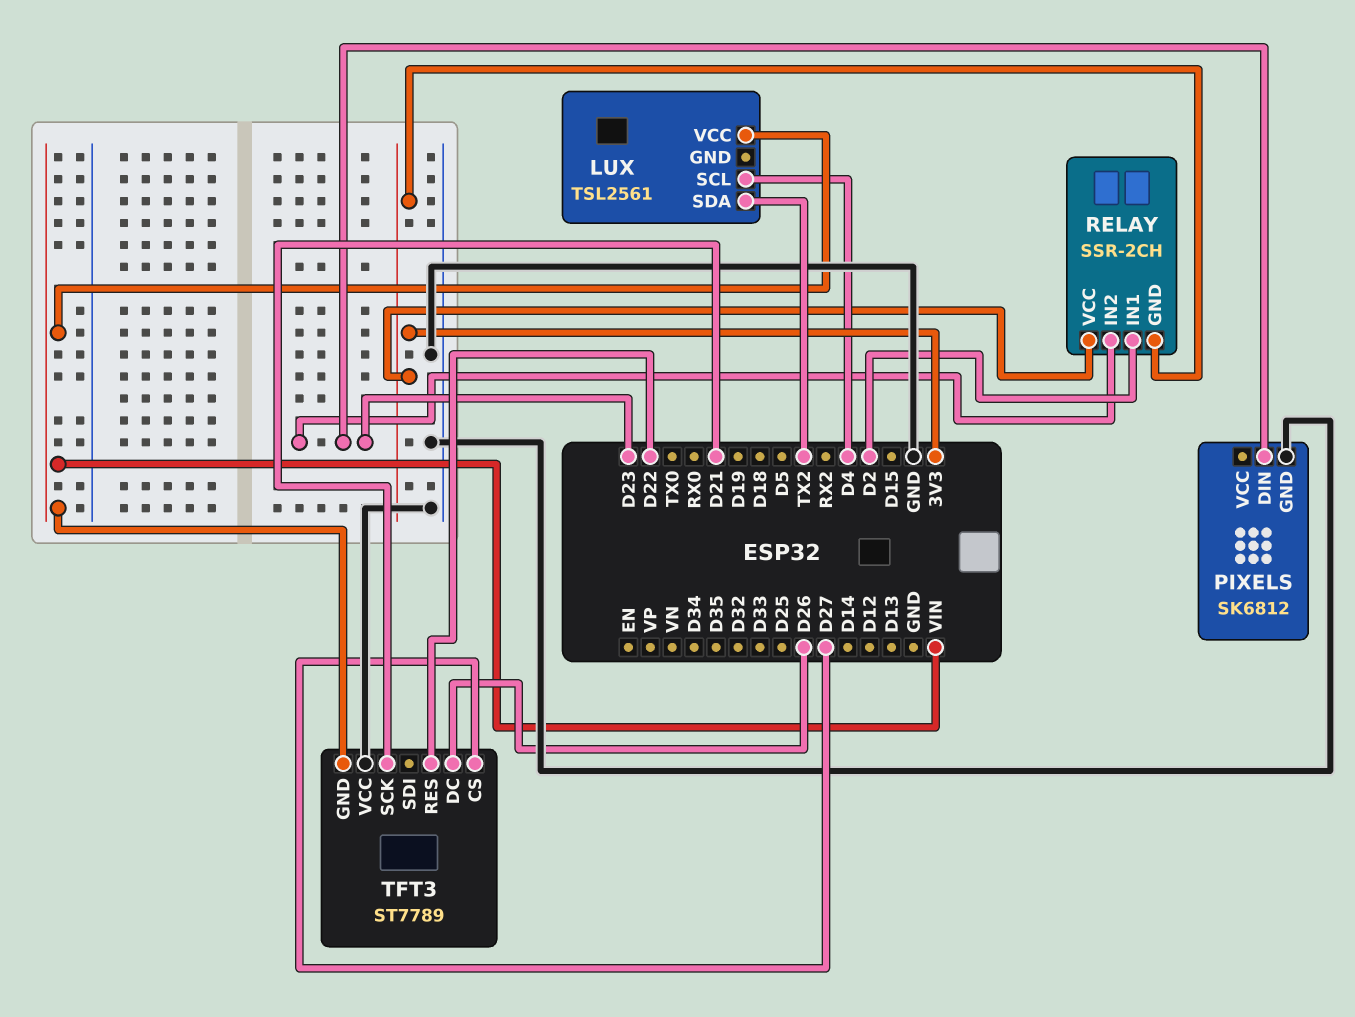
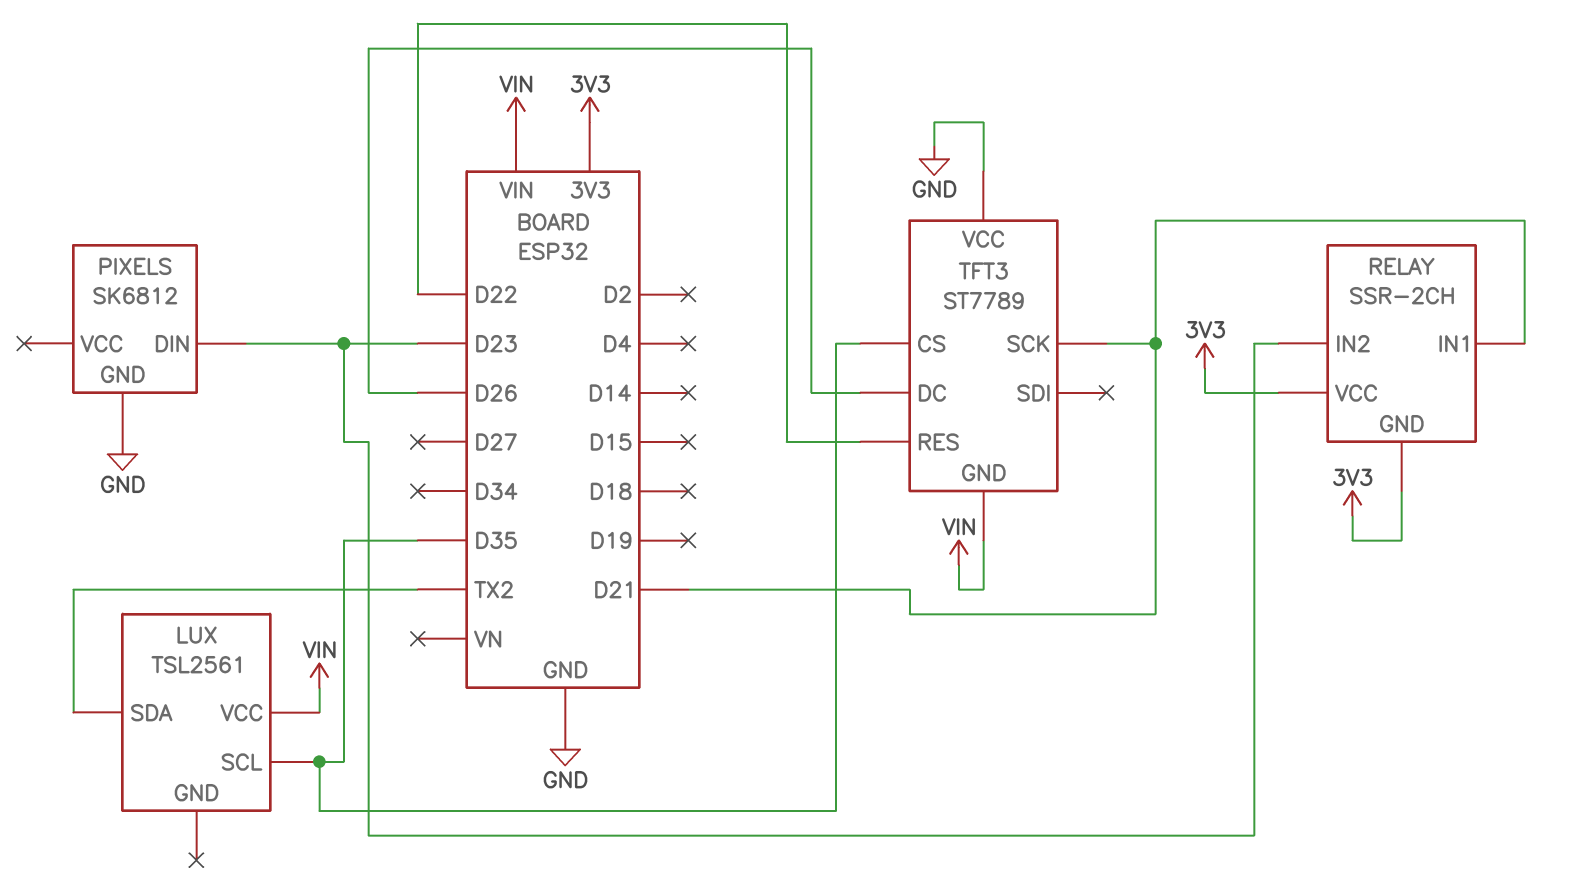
LUX pin SCL: D4 -> D35
RELAY pin IN1: D2 -> D21
TFT3 pin CS: D27 -> D35

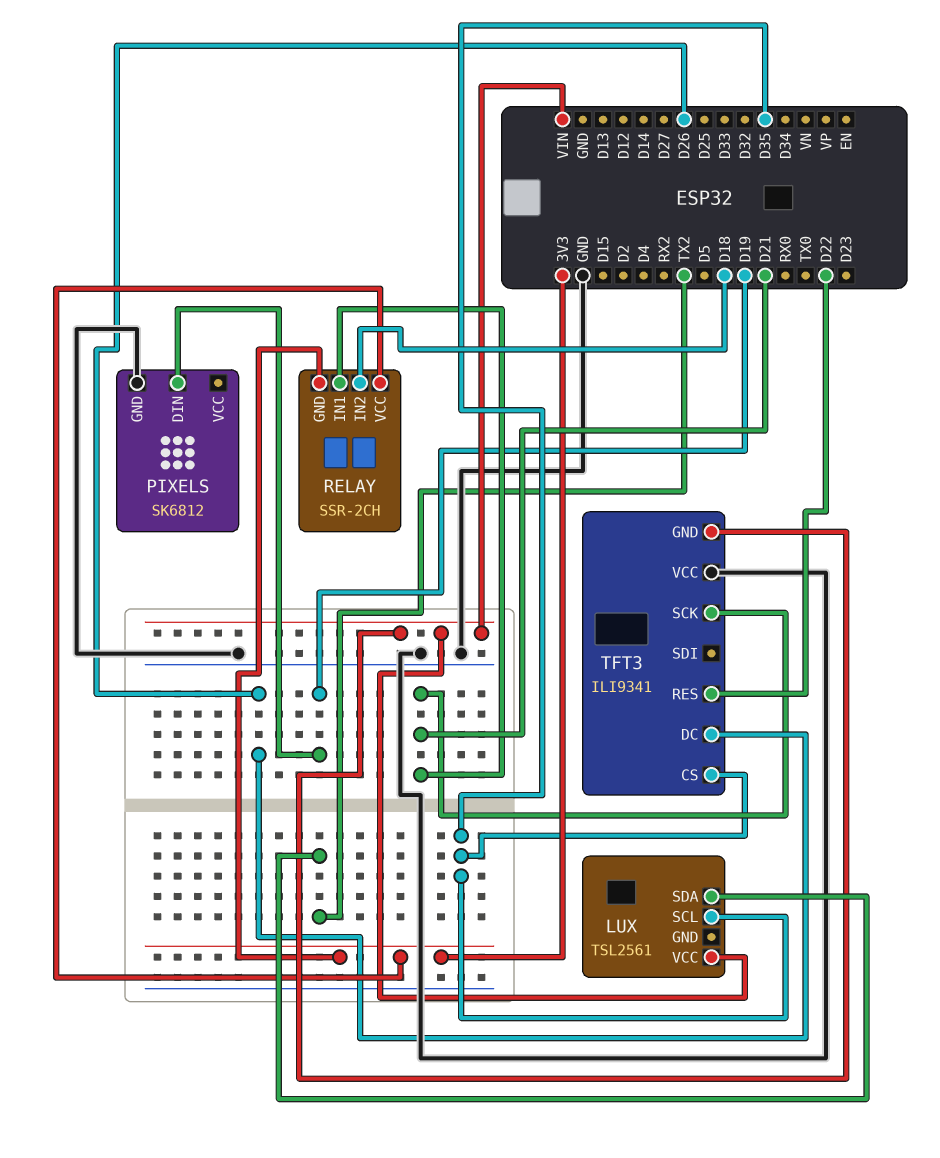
PIXELS pin DIN: D23 -> D19
RELAY pin IN2: D23 -> D18
TFT3: ST7789 -> ILI9341

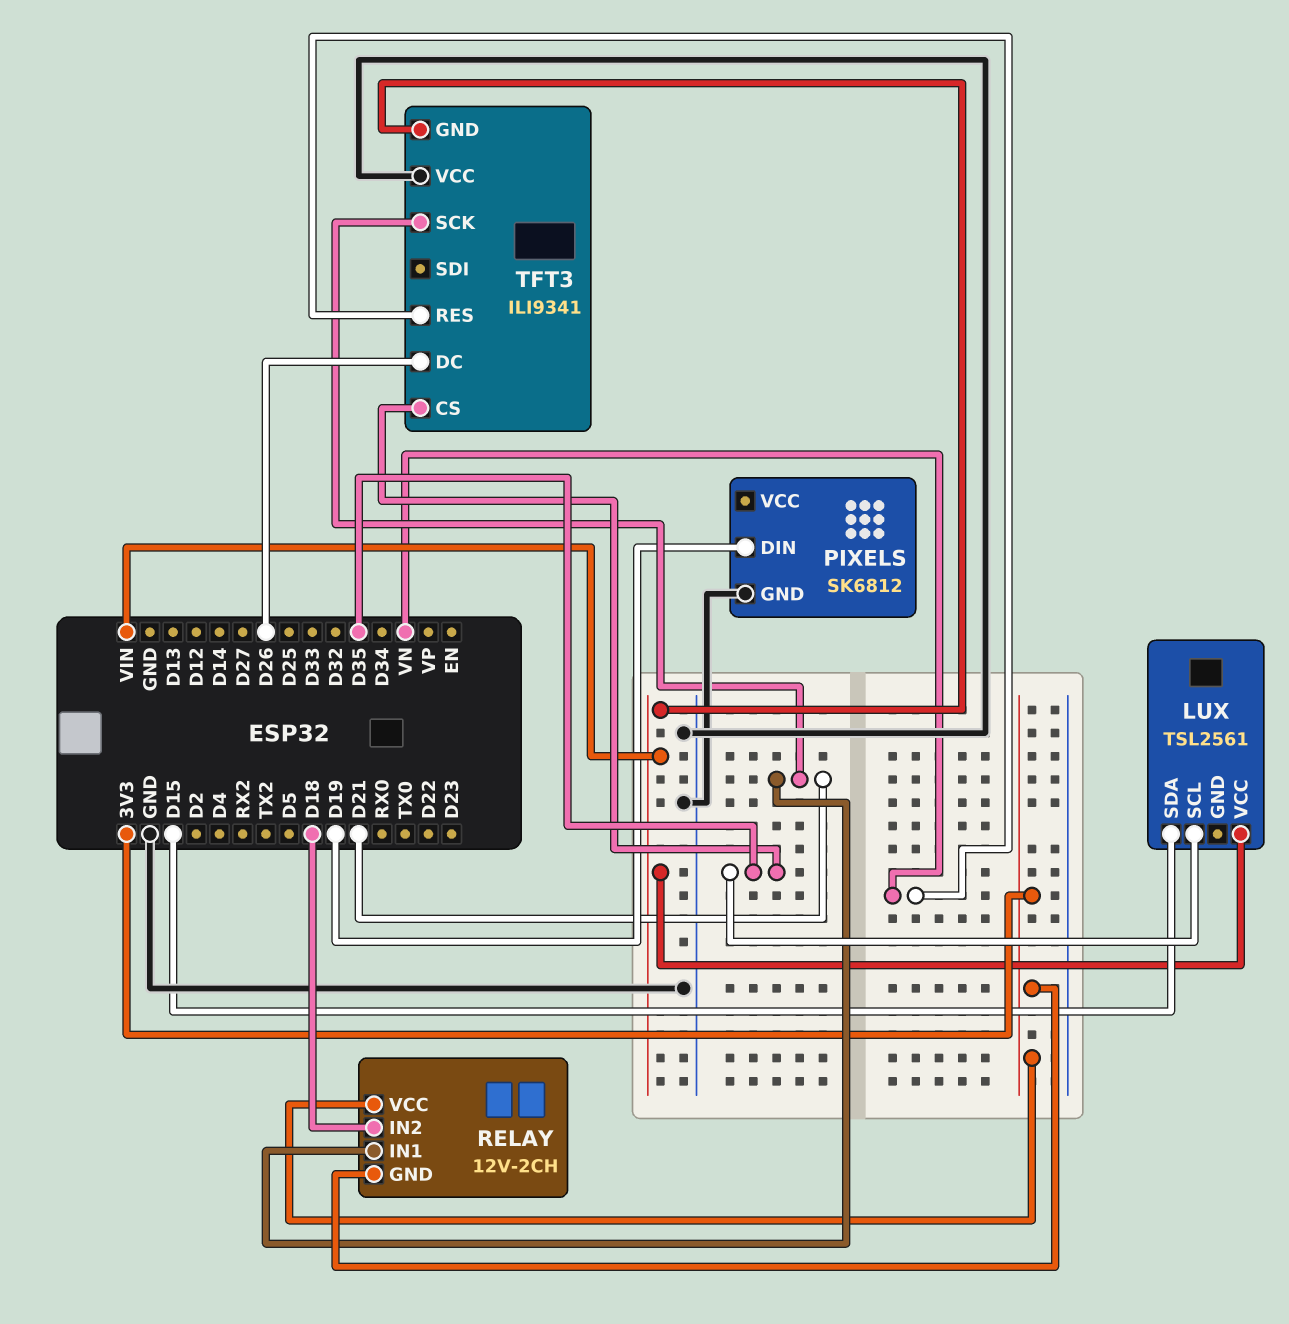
LUX pin SDA: TX2 -> D15
RELAY: SSR-2CH -> 12V-2CH
TFT3 pin RES: D22 -> VN

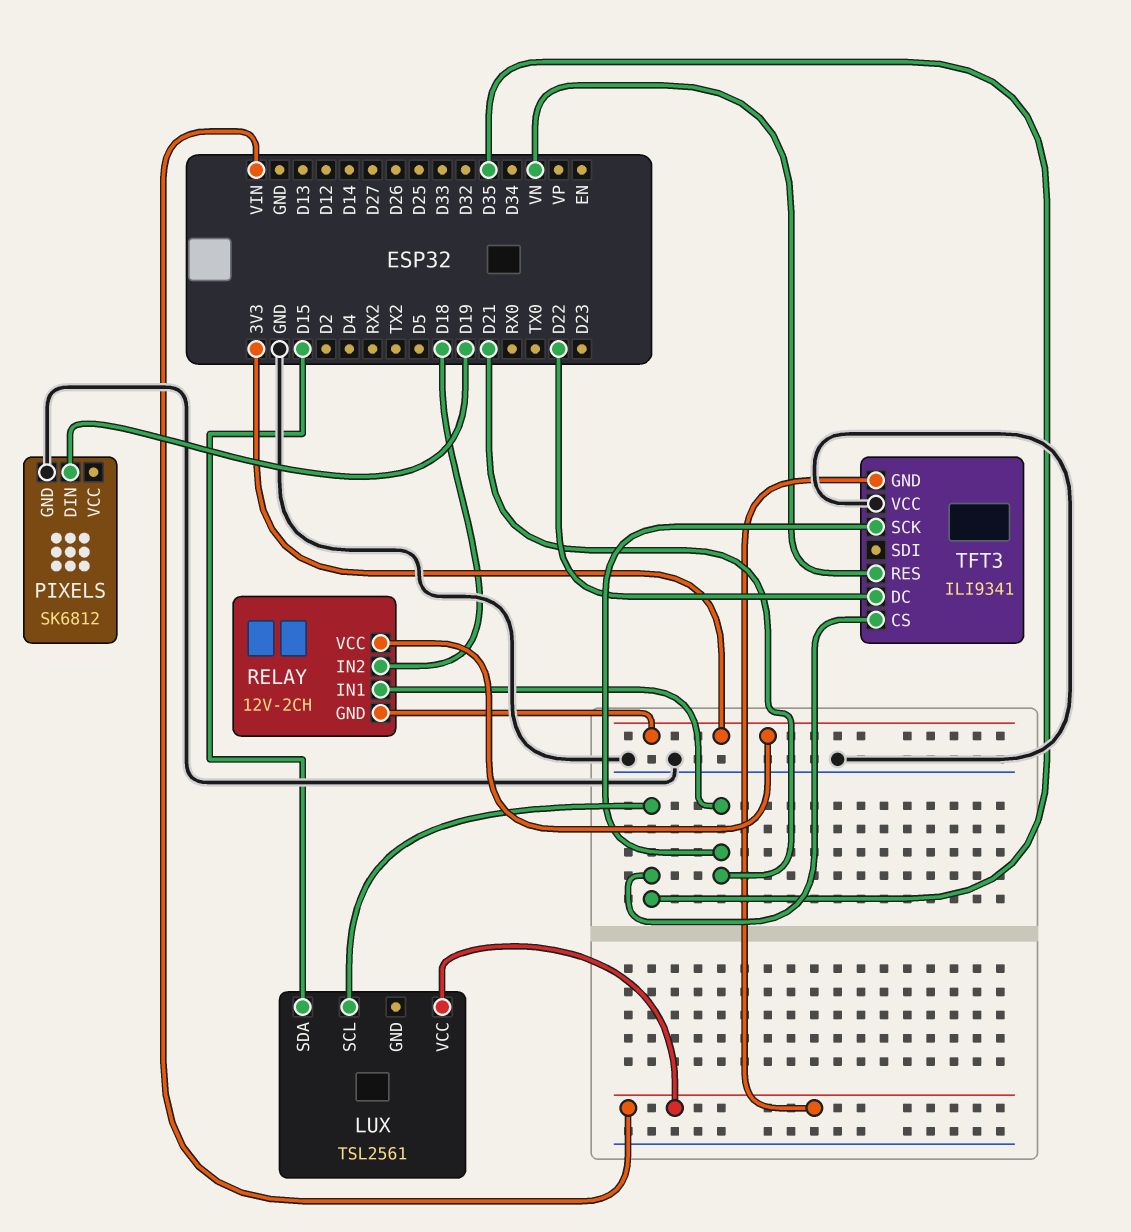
TFT3 pin DC: D26 -> D22

